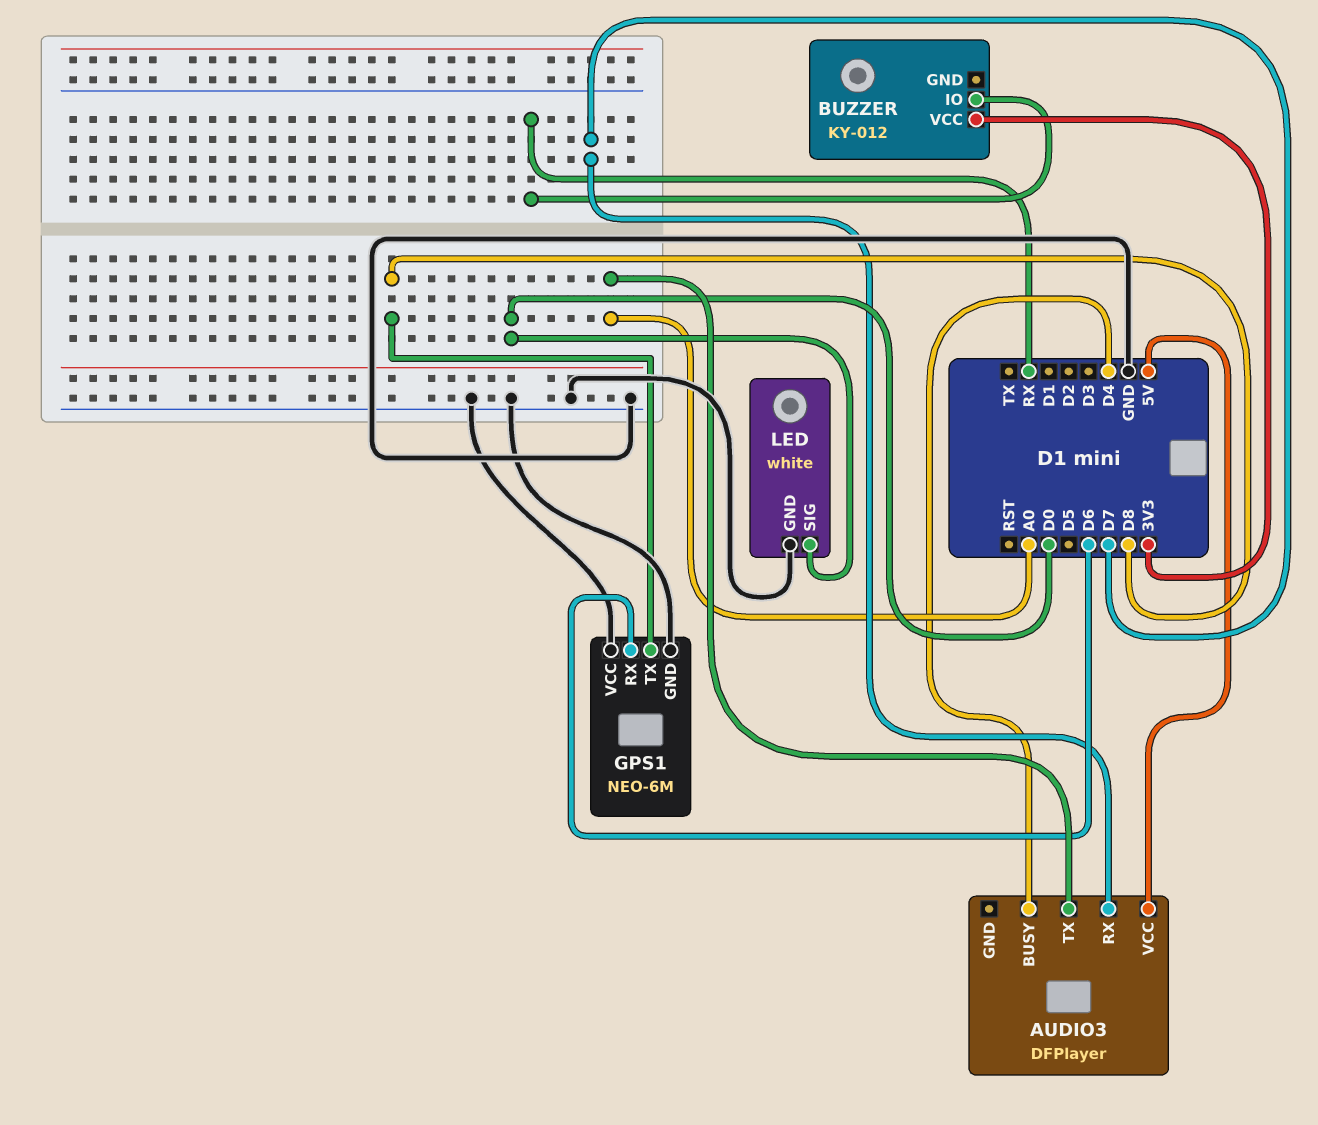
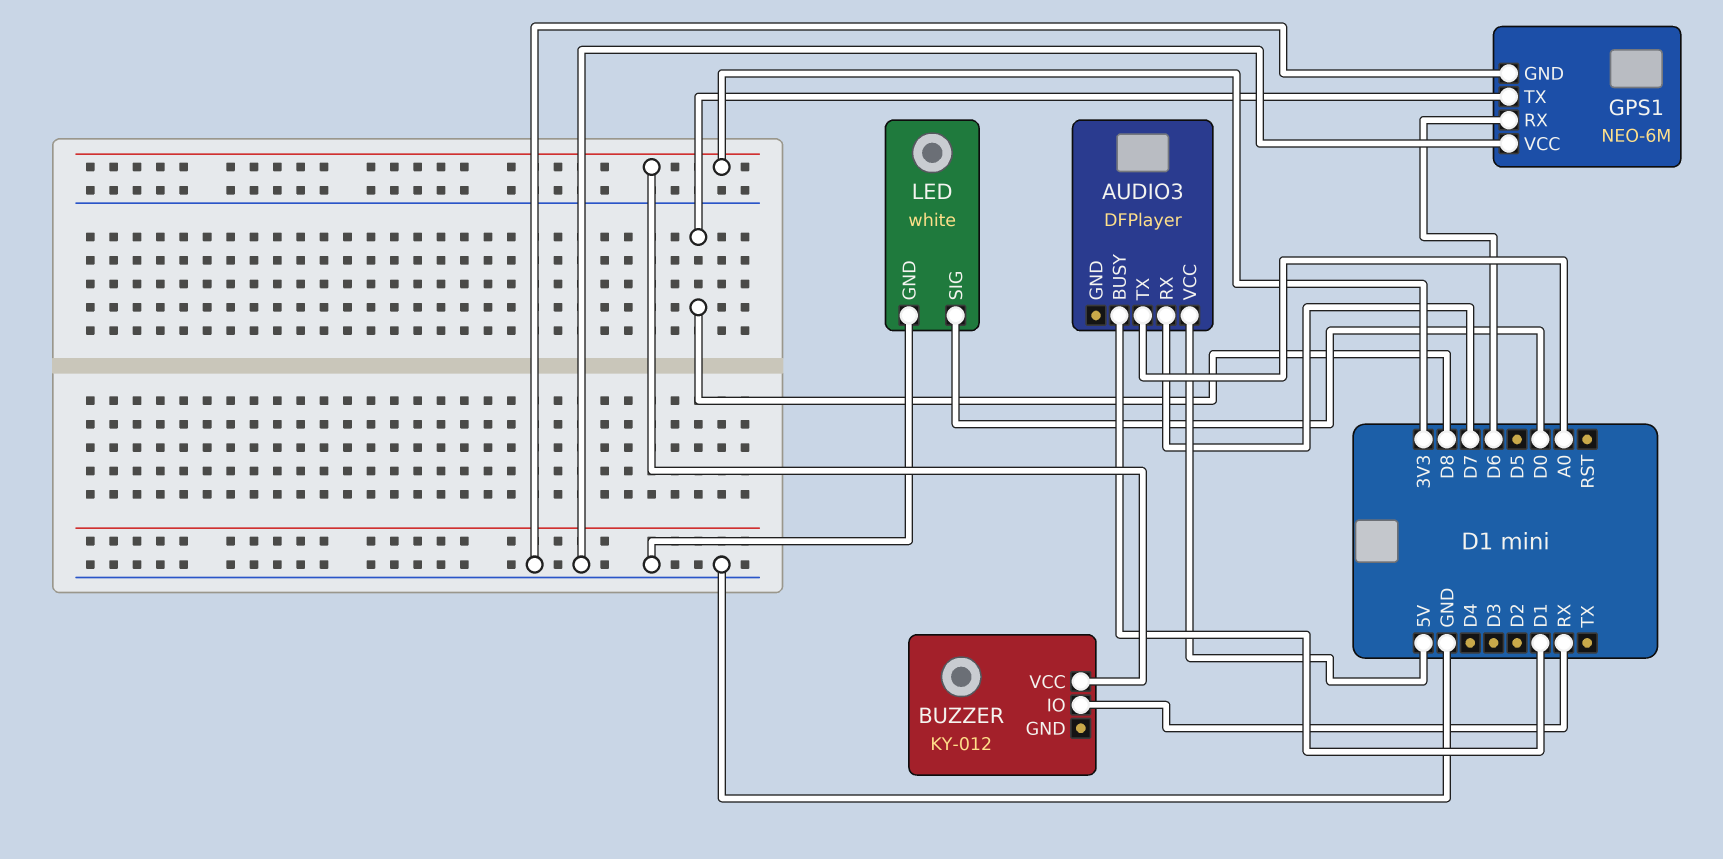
AUDIO3 pin BUSY: D4 -> D1

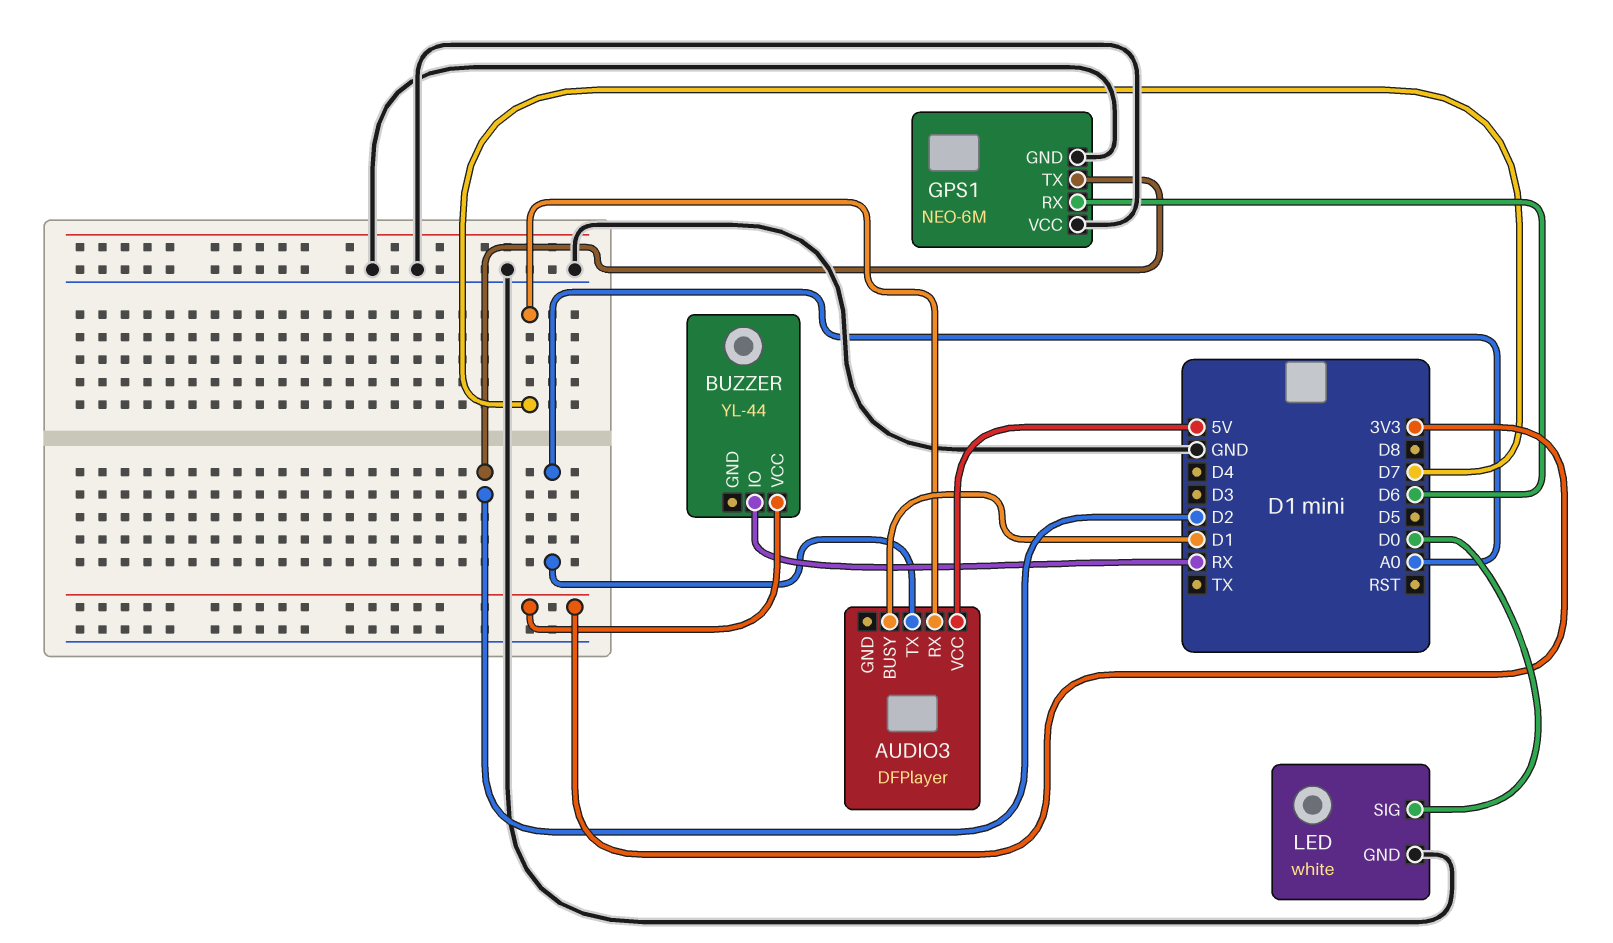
BUZZER: KY-012 -> YL-44
GPS1 pin TX: D8 -> D2

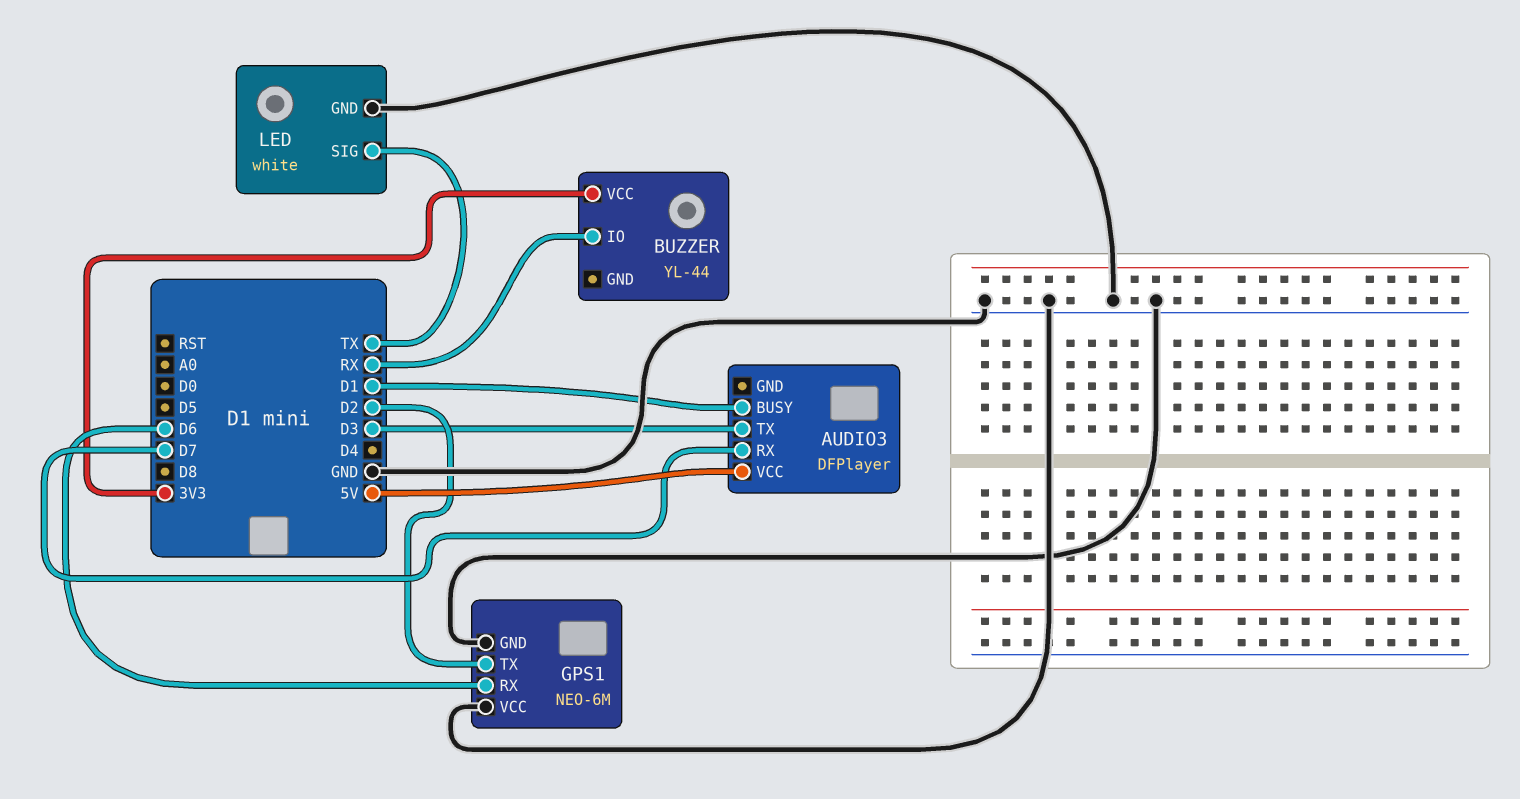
AUDIO3 pin TX: A0 -> D3
LED pin SIG: D0 -> TX

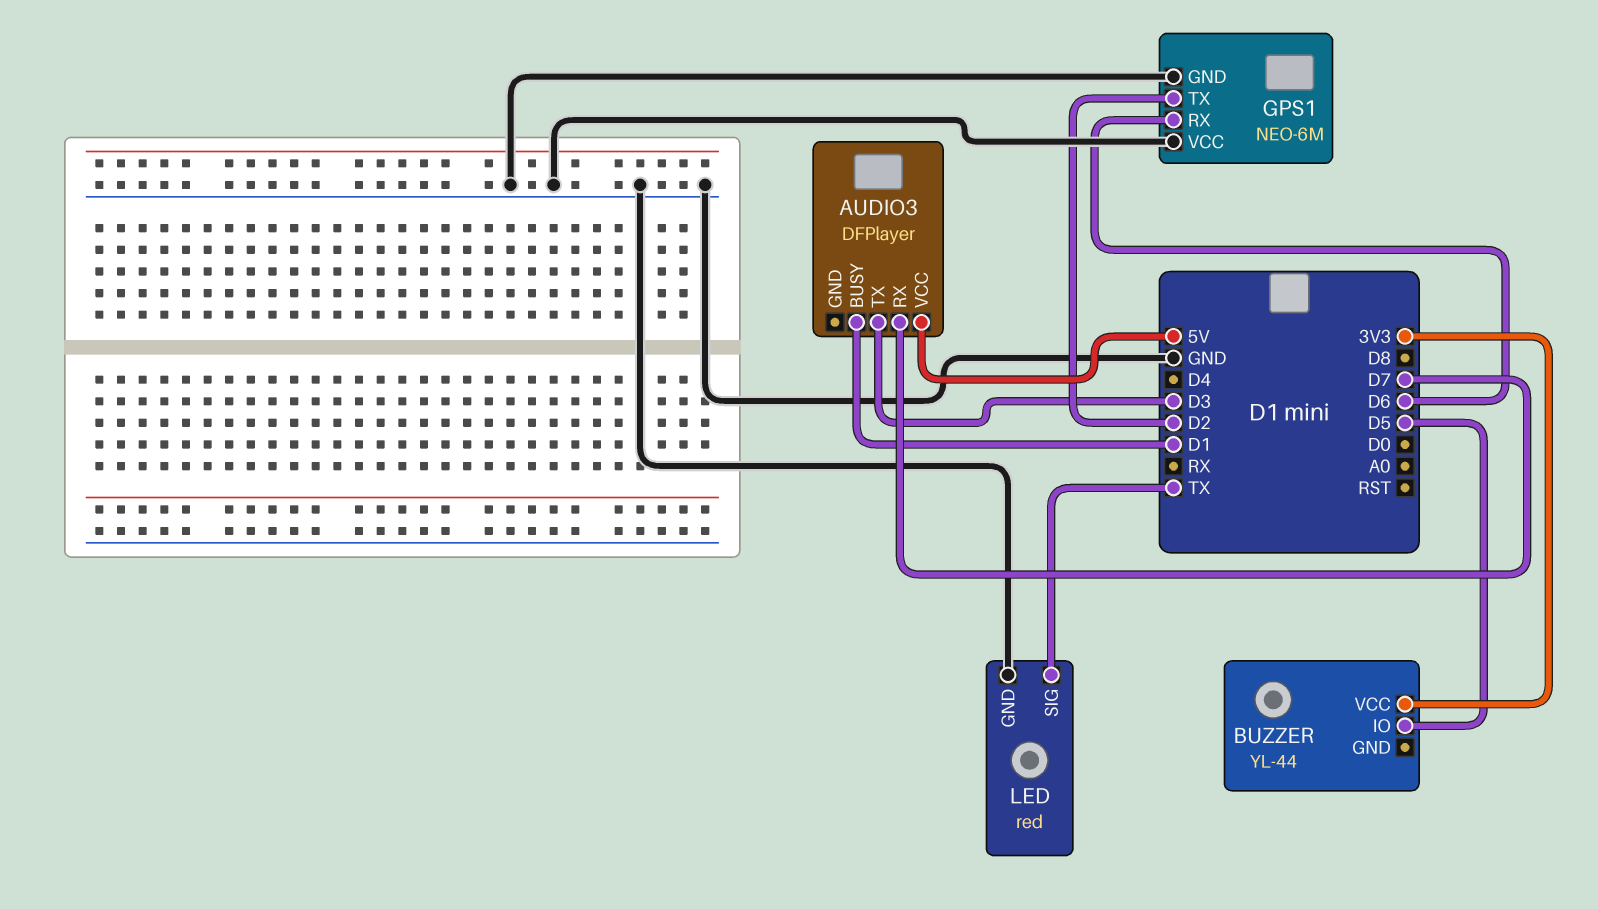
BUZZER pin IO: RX -> D5
LED: white -> red

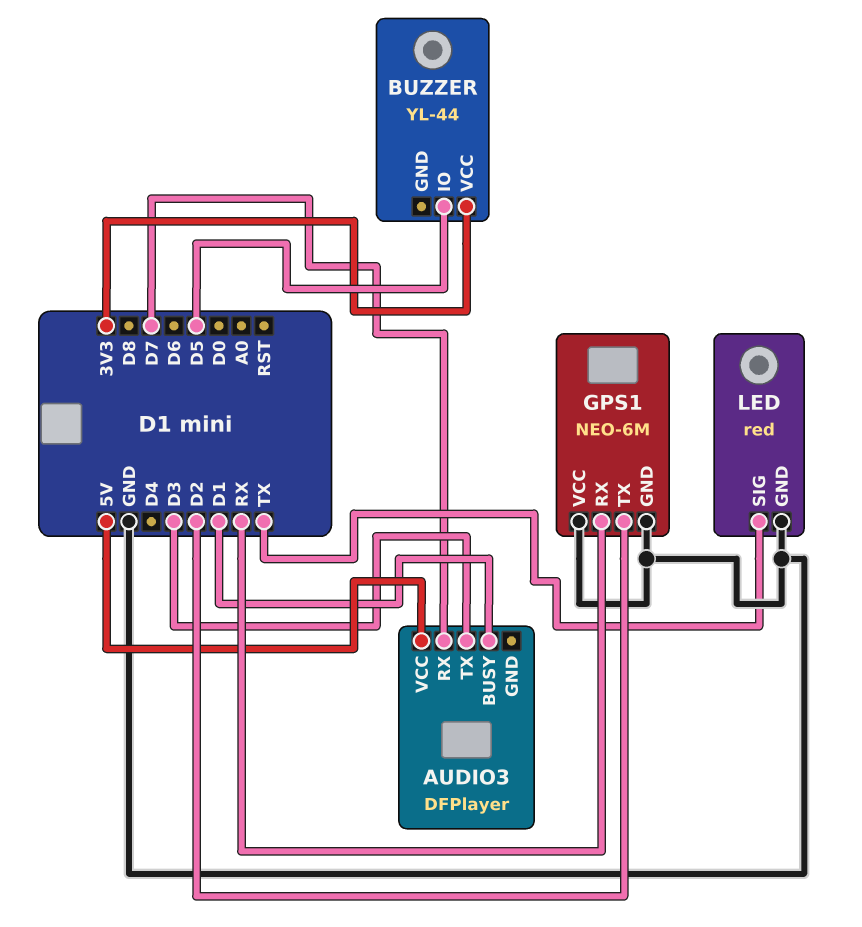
GPS1 pin RX: D6 -> RX

